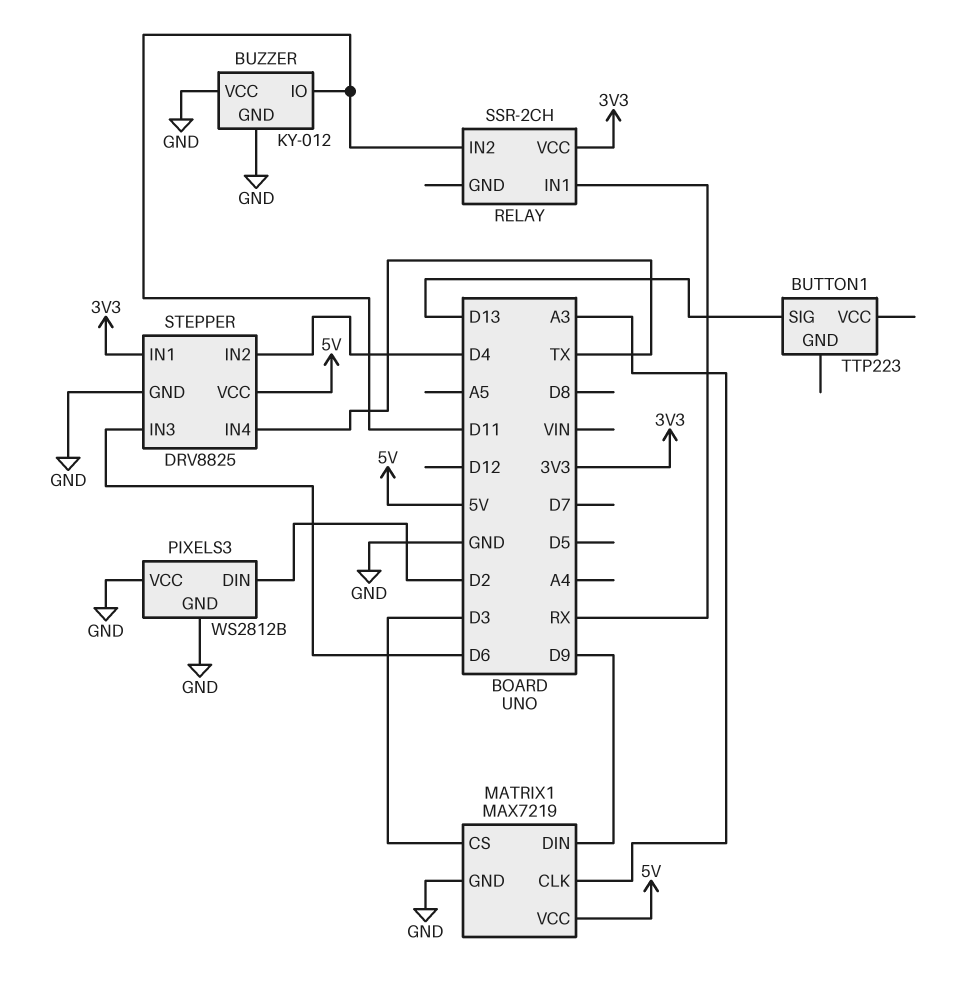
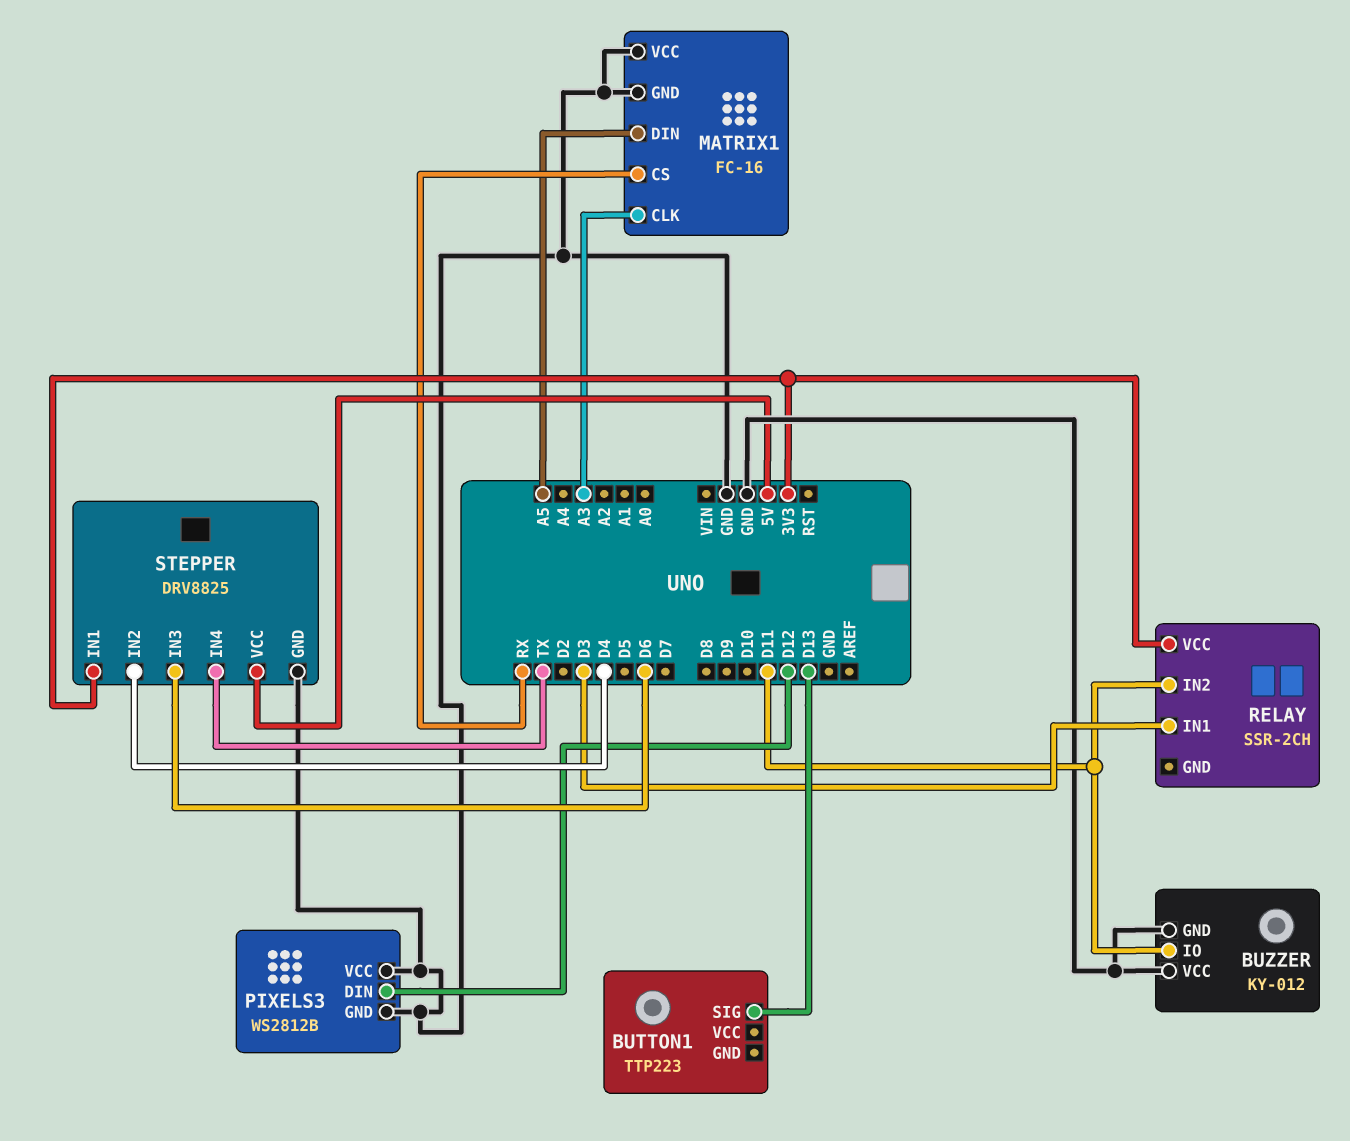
MATRIX1: MAX7219 -> FC-16
MATRIX1 pin CS: D3 -> RX
MATRIX1 pin DIN: D9 -> A5
MATRIX1 pin VCC: 5V -> GND
PIXELS3 pin DIN: D2 -> D12
RELAY pin IN1: RX -> D3

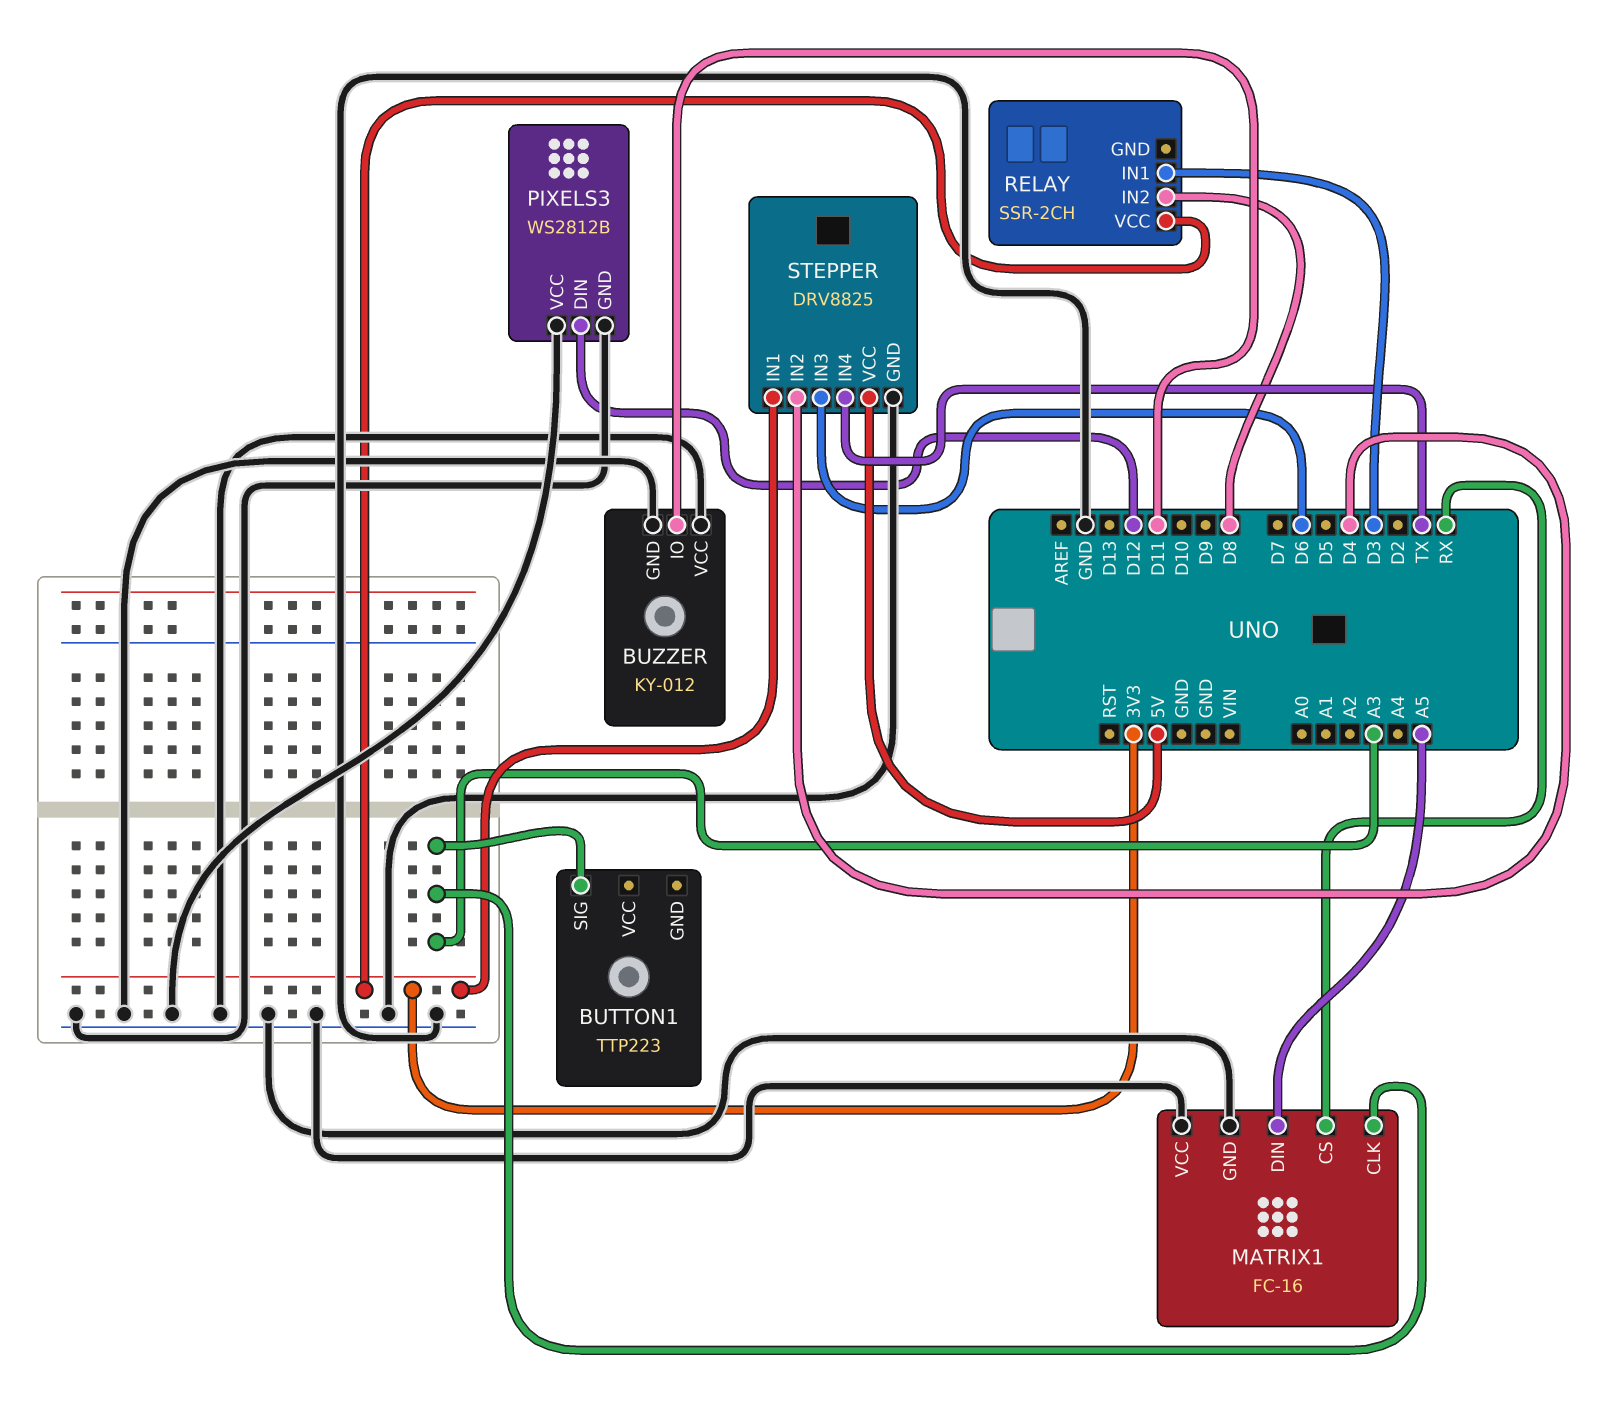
BUTTON1 pin SIG: D13 -> A3
RELAY pin IN2: D11 -> D8

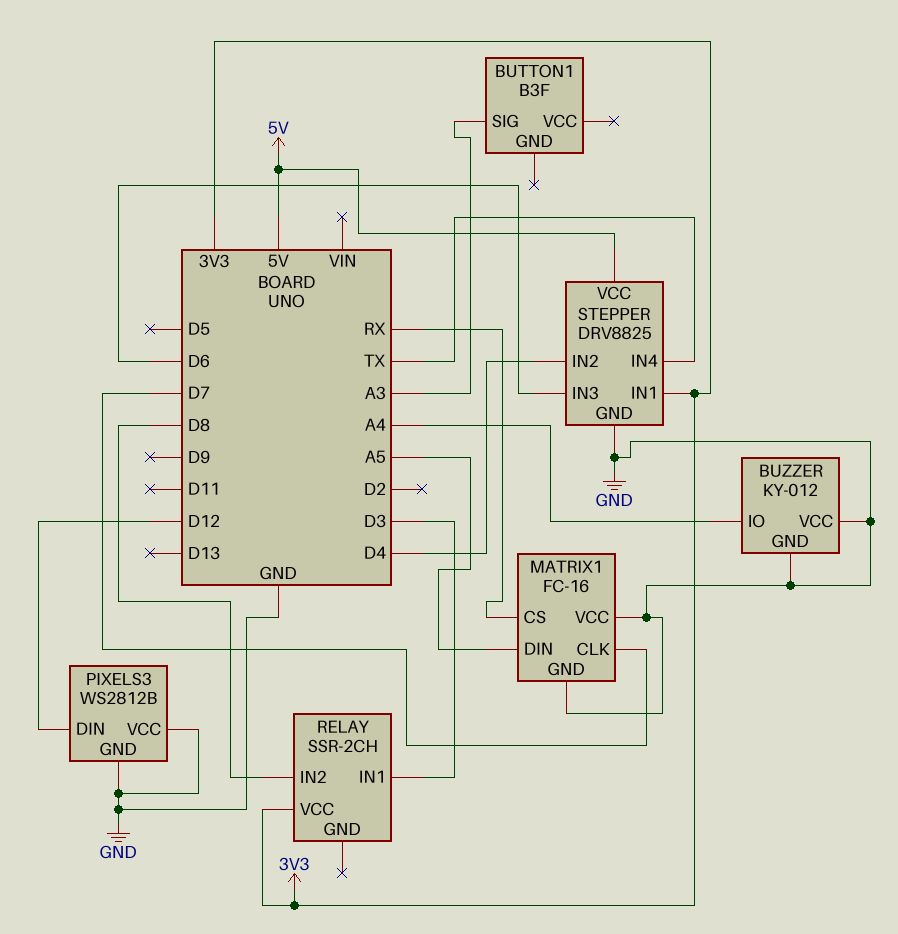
BUTTON1: TTP223 -> B3F
BUZZER pin IO: D11 -> A4
MATRIX1 pin CLK: A3 -> D7

